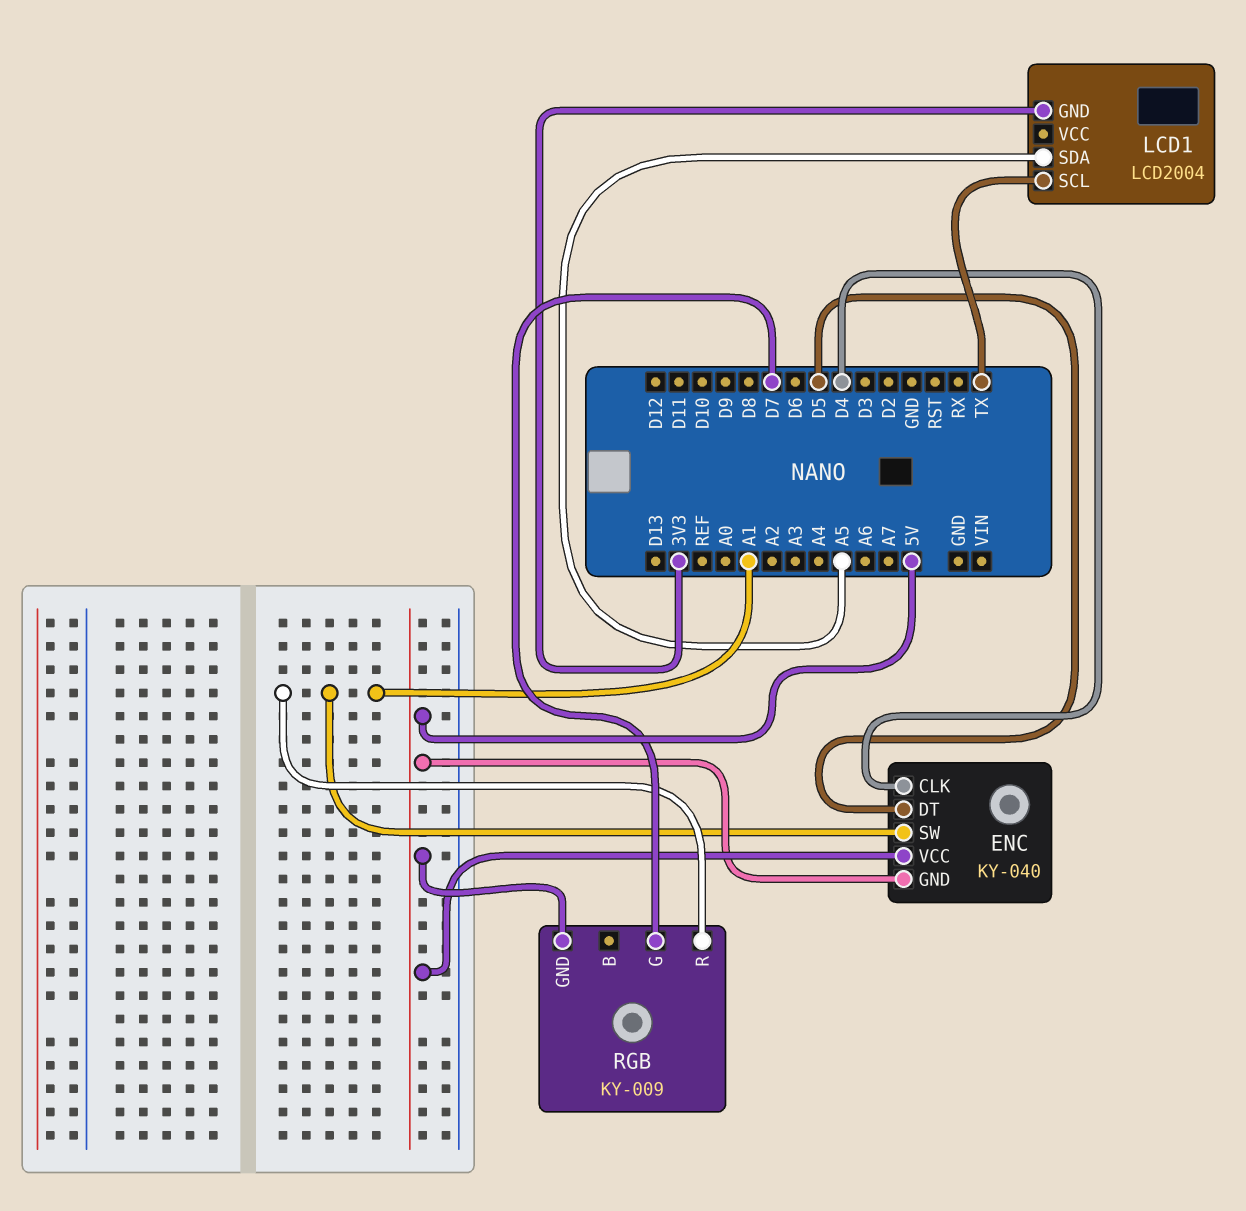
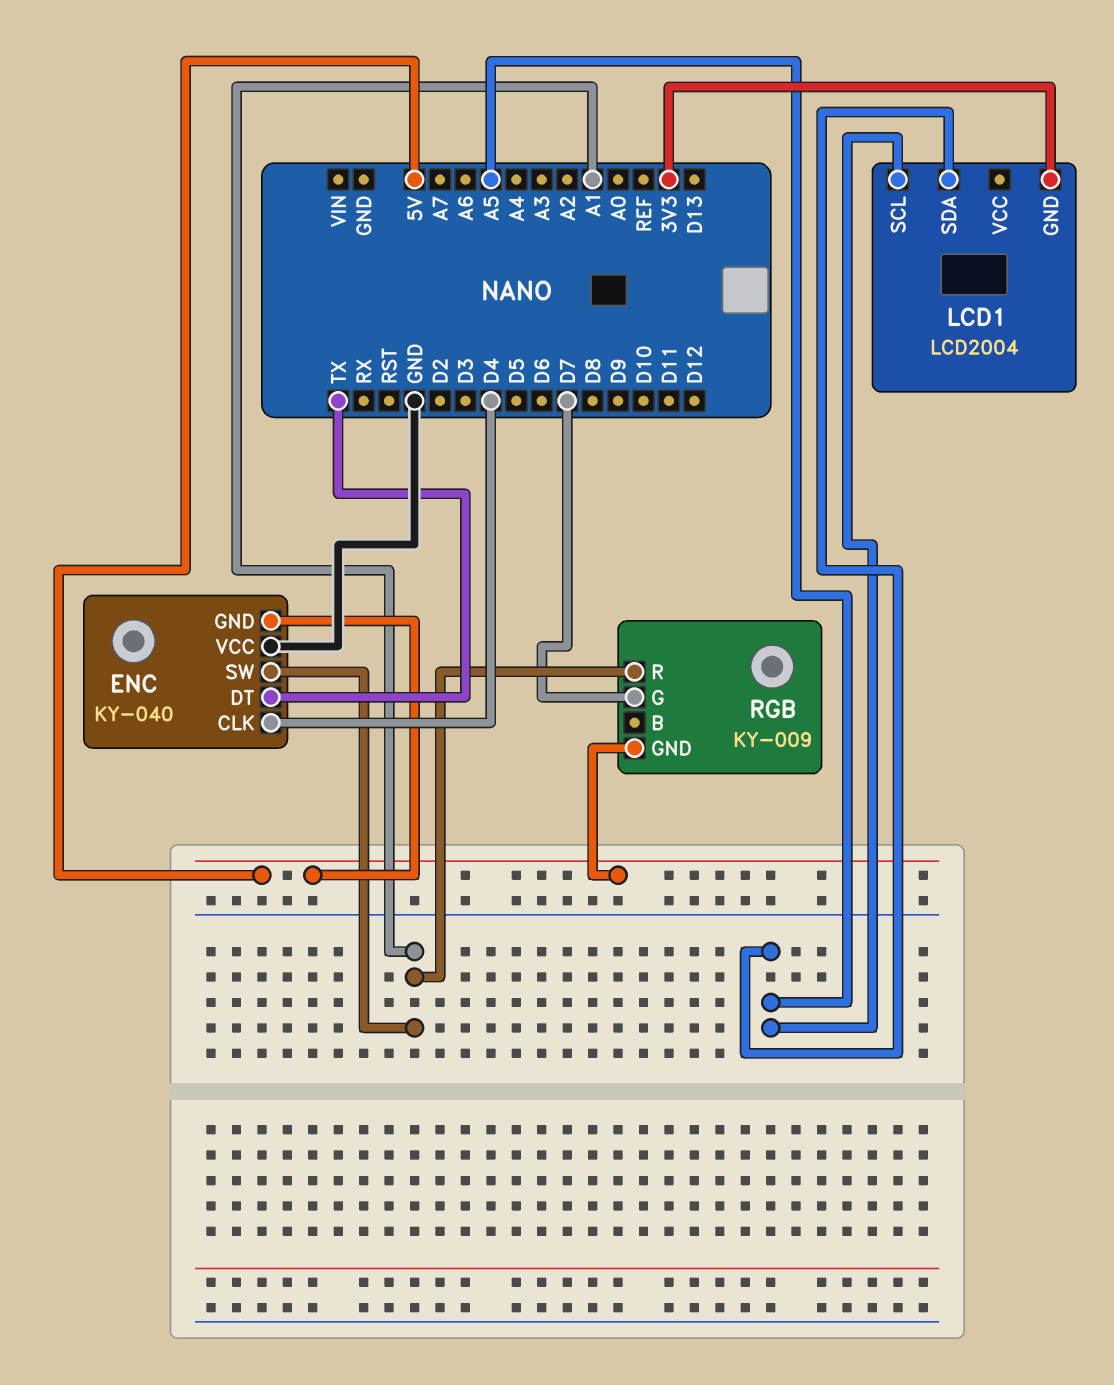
ENC pin DT: D5 -> TX
ENC pin VCC: 5V -> GND
LCD1 pin SCL: TX -> A5

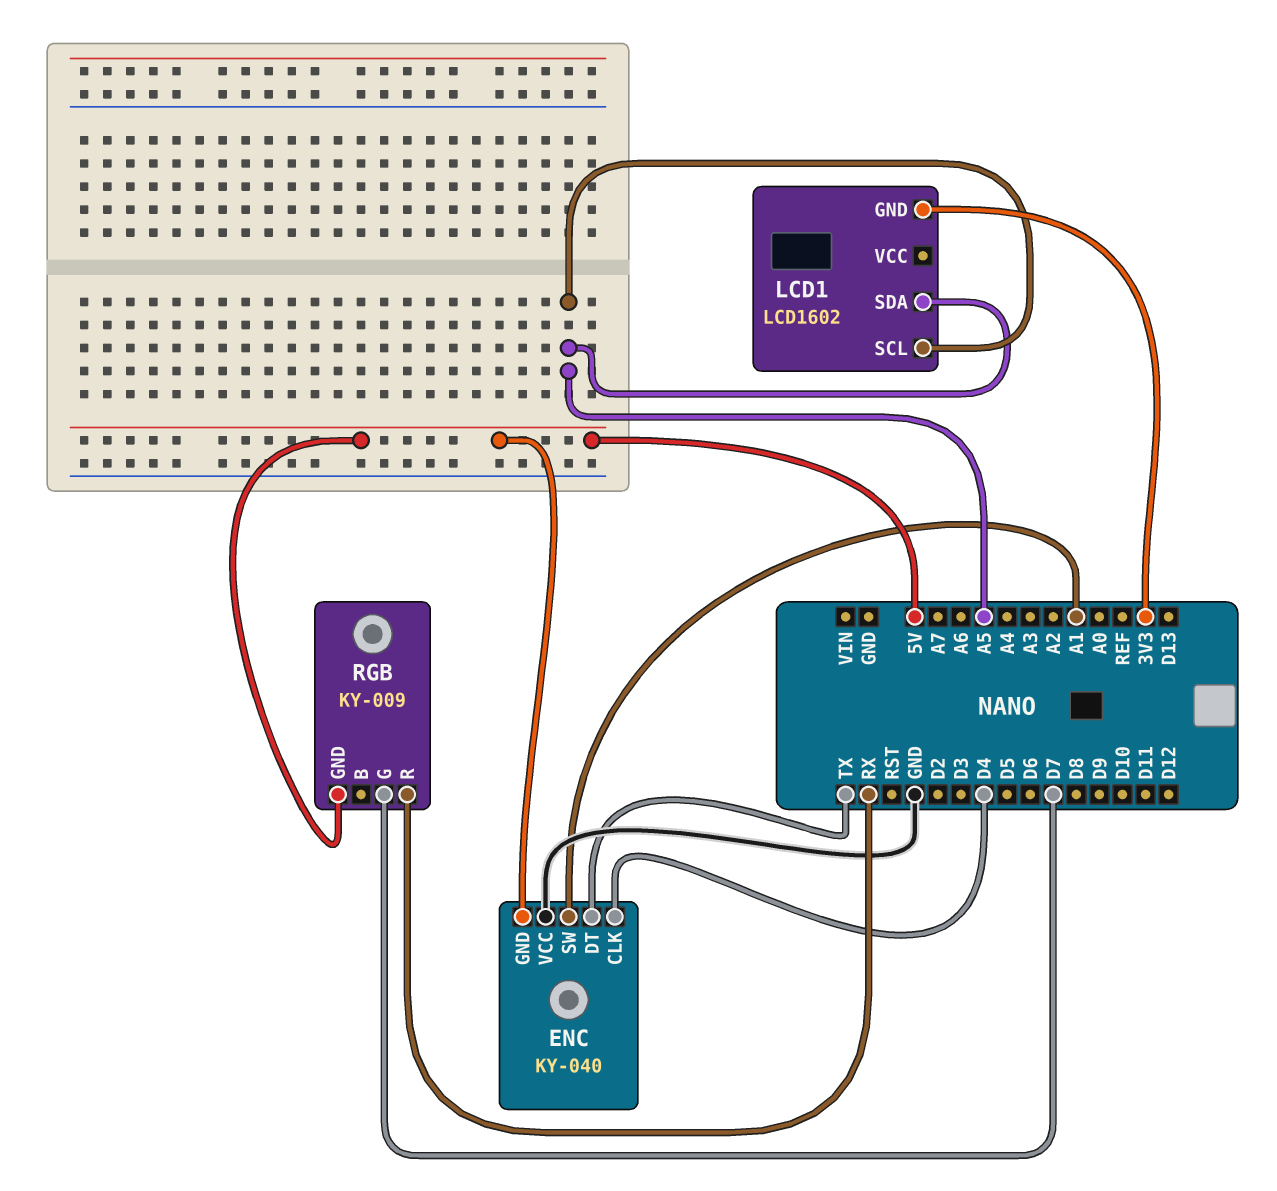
LCD1: LCD2004 -> LCD1602
RGB pin R: A1 -> RX

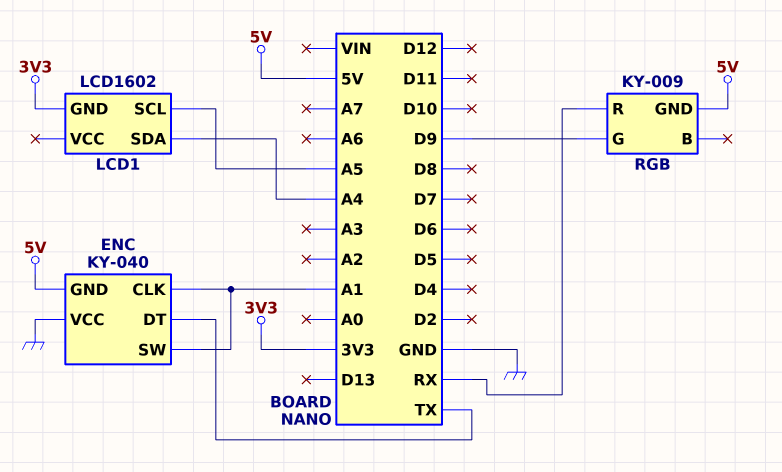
ENC pin CLK: D4 -> A1
LCD1 pin SDA: A5 -> A4
RGB pin G: D7 -> D9

